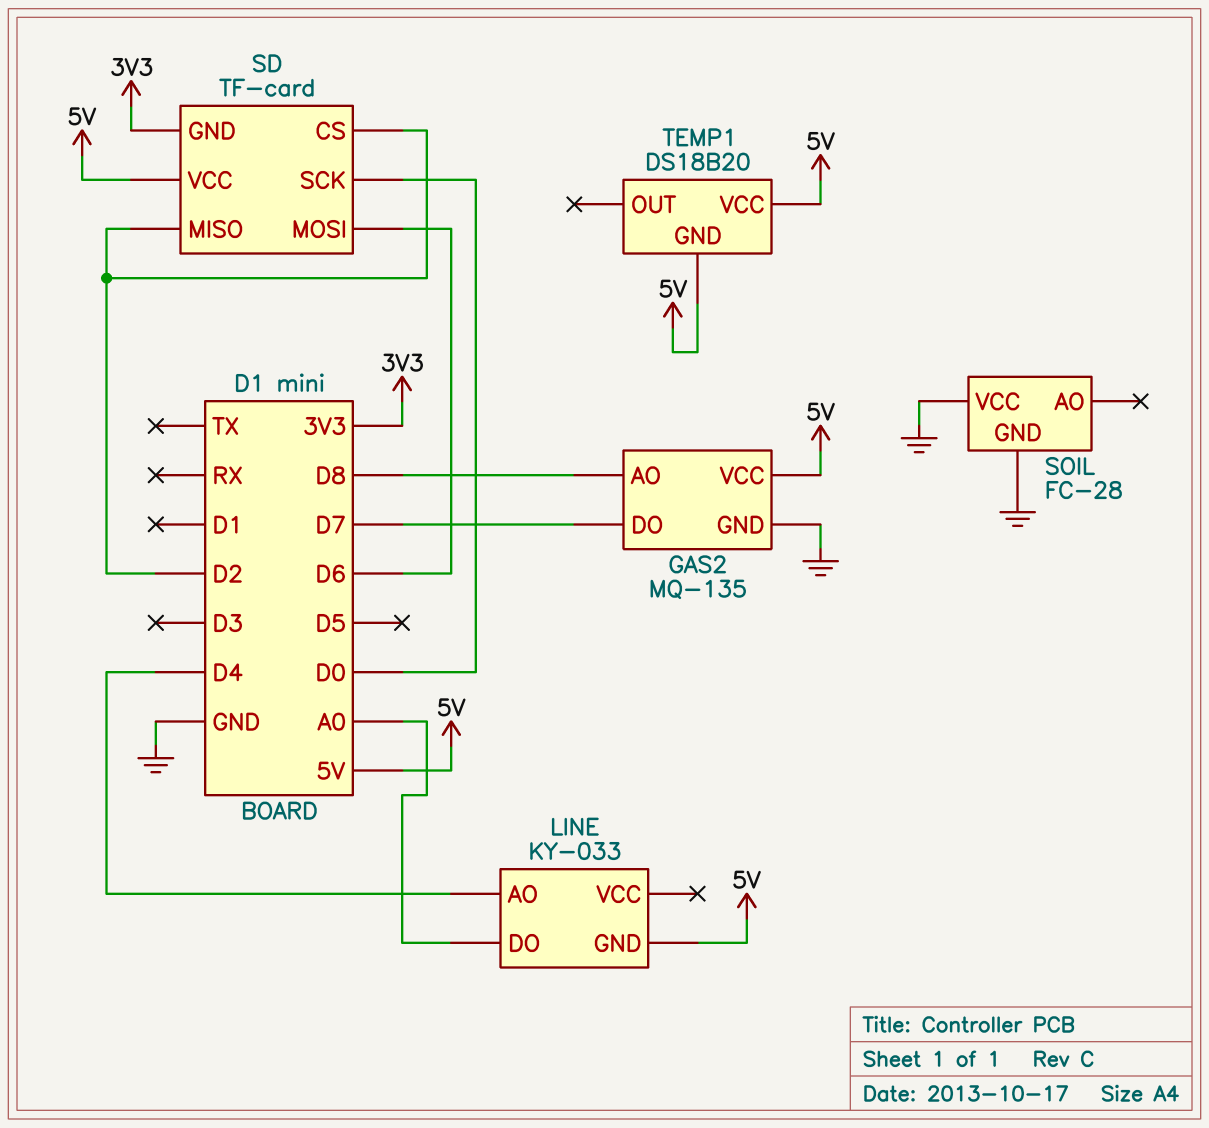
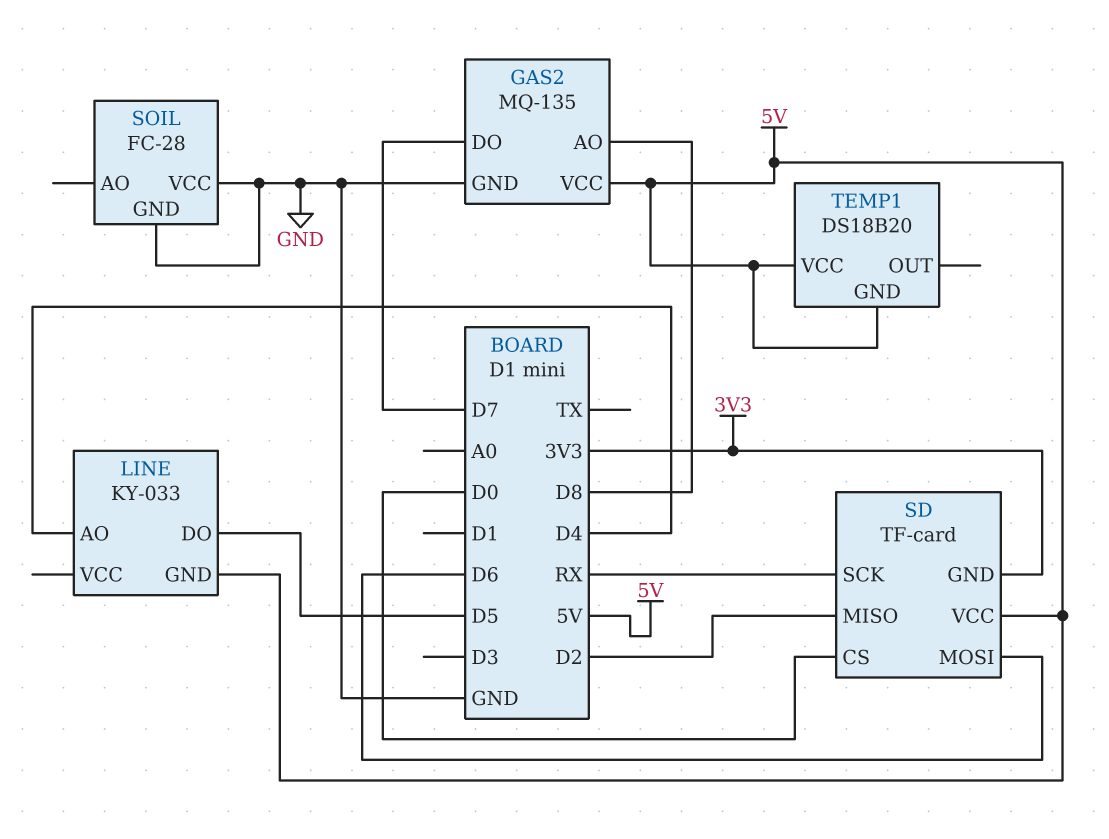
LINE pin DO: A0 -> D5
SD pin CS: D2 -> D0
SD pin SCK: D0 -> RX

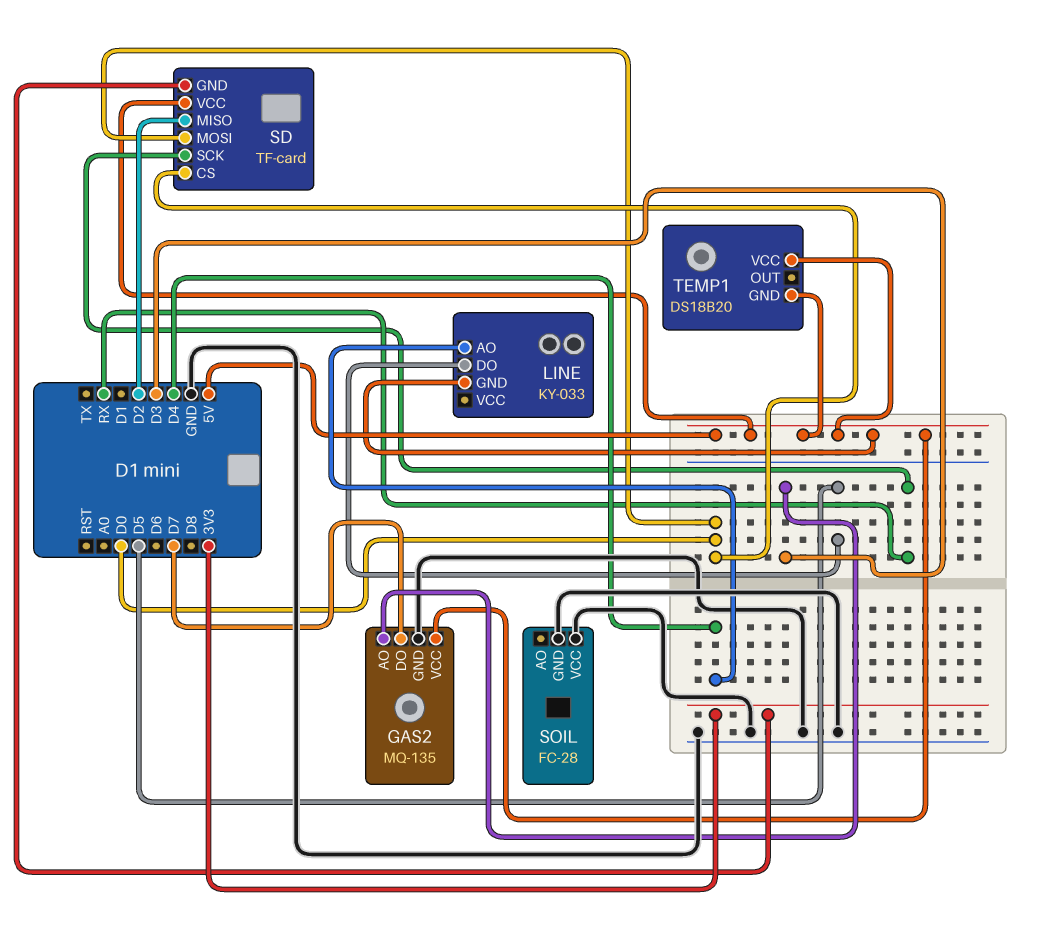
GAS2 pin AO: D8 -> D3
SD pin MOSI: D6 -> D0

